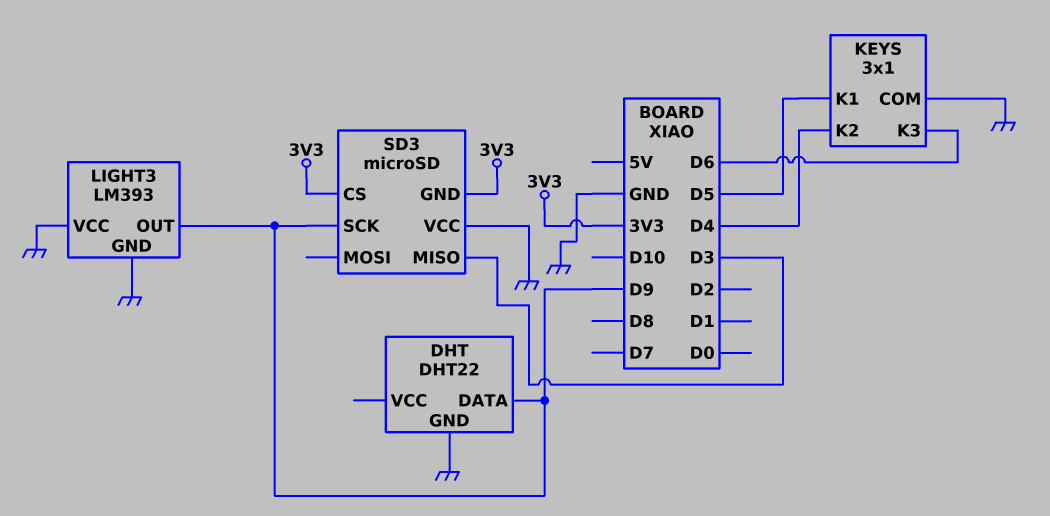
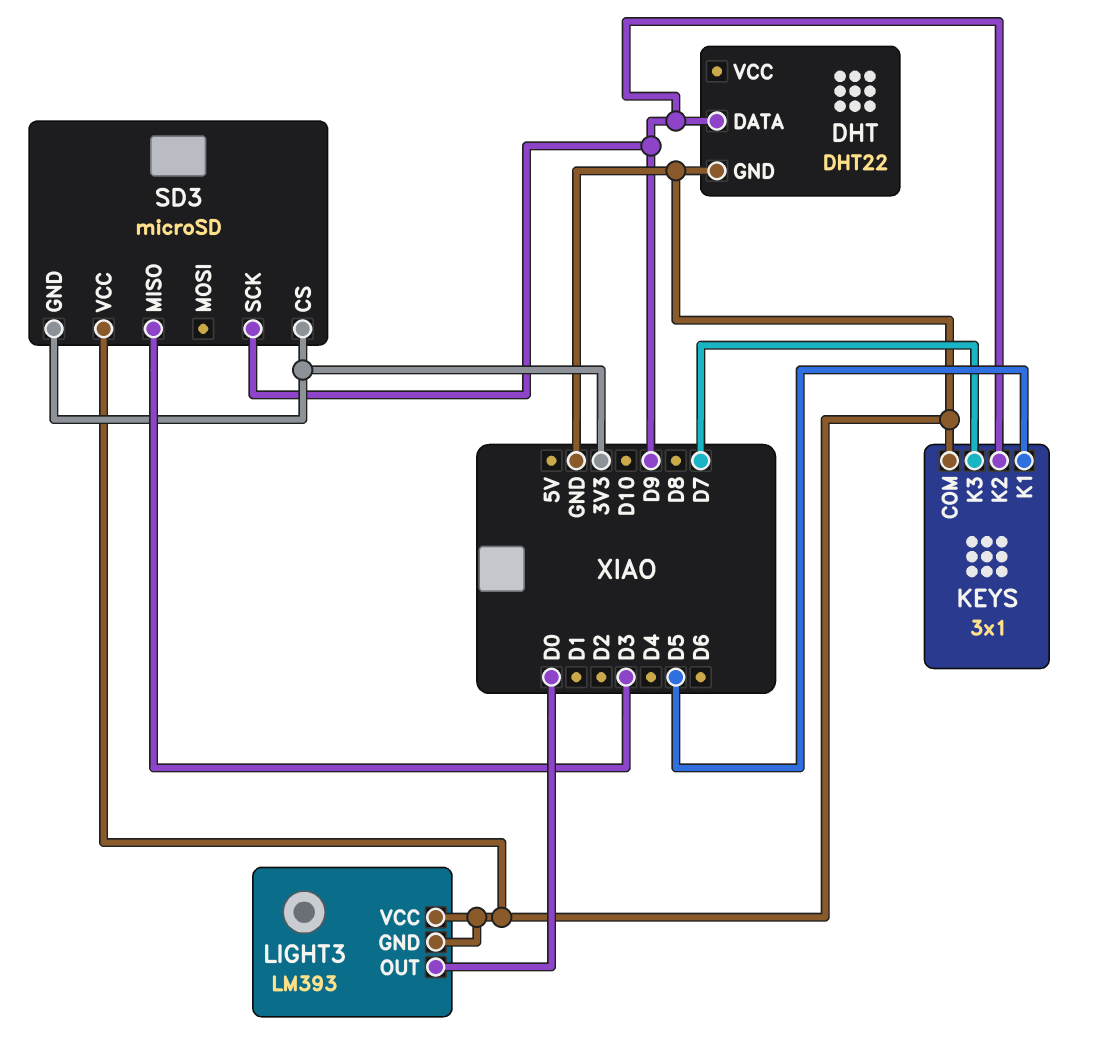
KEYS pin K2: D4 -> D9
KEYS pin K3: D6 -> D7
LIGHT3 pin OUT: D9 -> D0

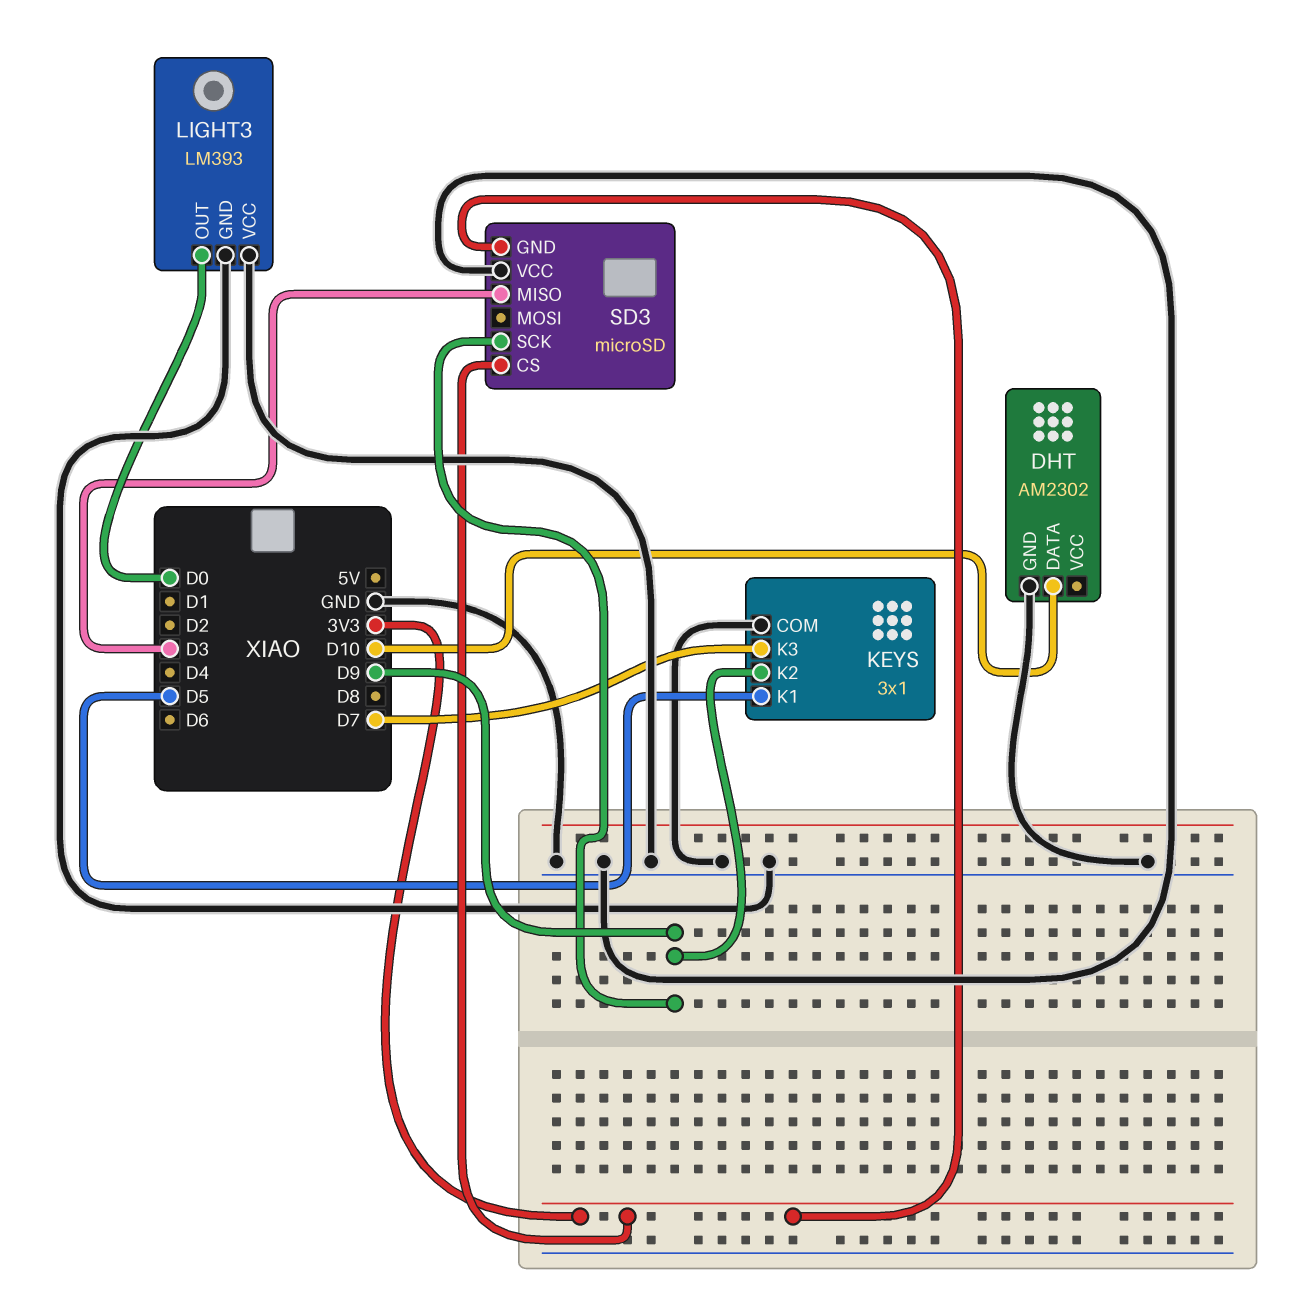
DHT: DHT22 -> AM2302
DHT pin DATA: D9 -> D10

